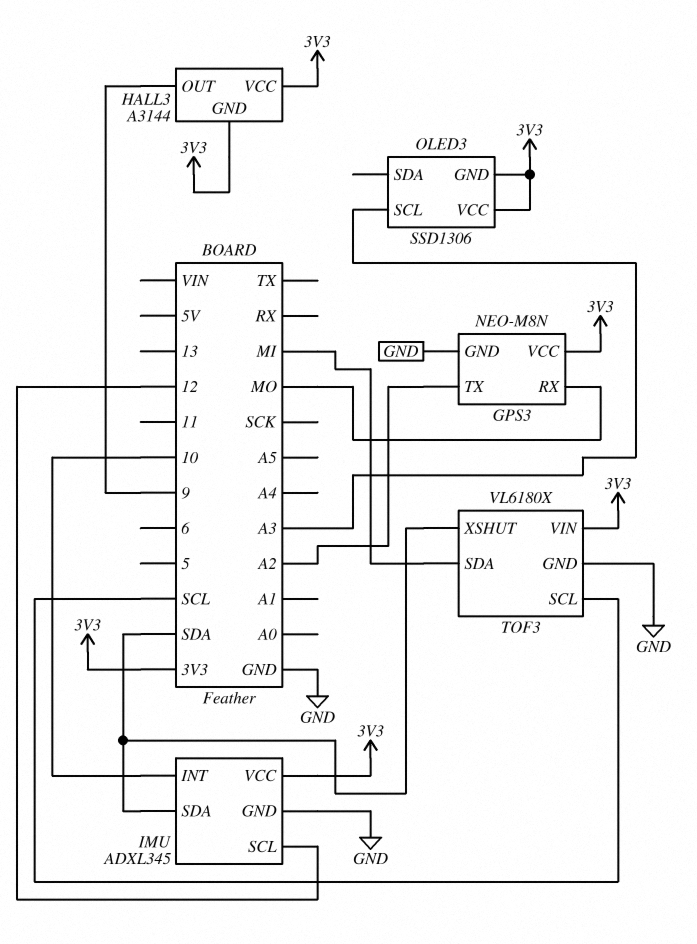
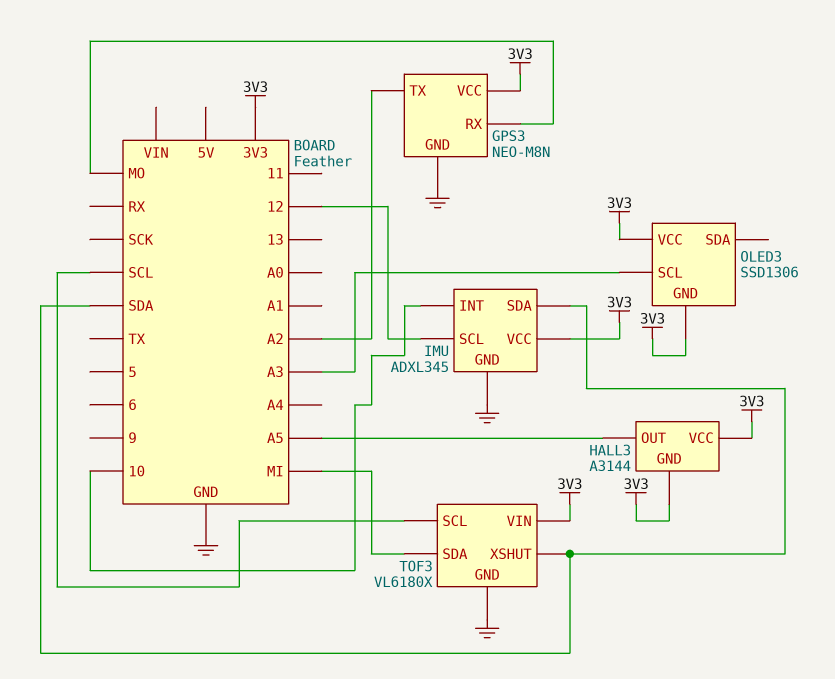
HALL3 pin OUT: 9 -> A5

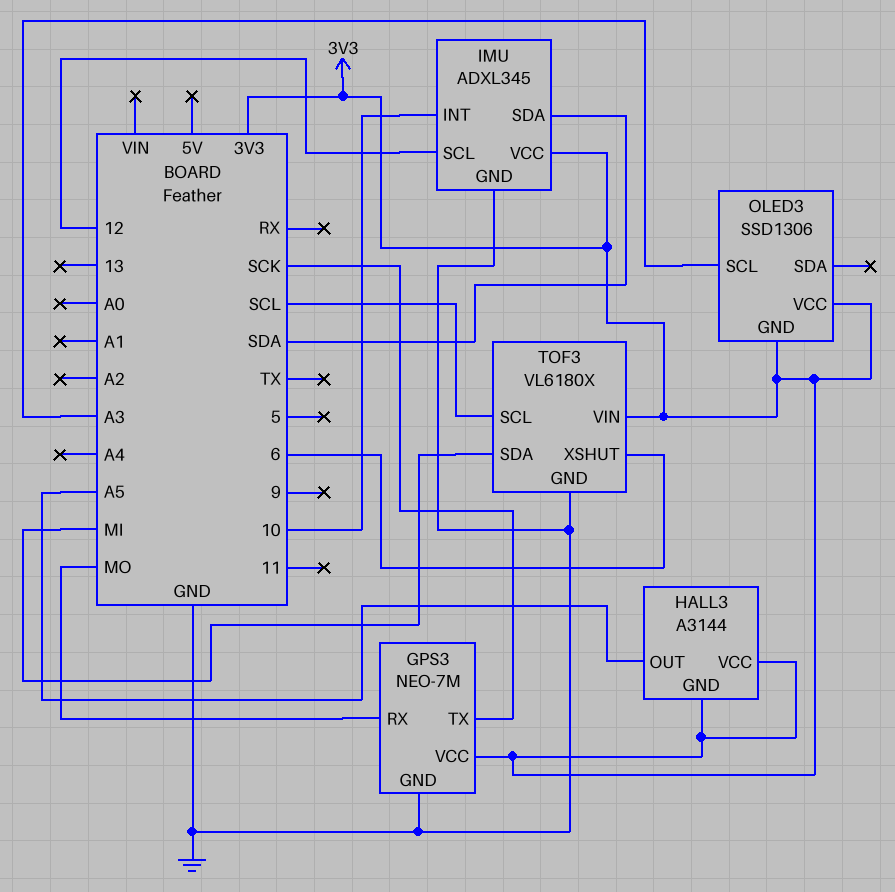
GPS3: NEO-M8N -> NEO-7M
GPS3 pin TX: A2 -> SCK
TOF3 pin XSHUT: SDA -> 6

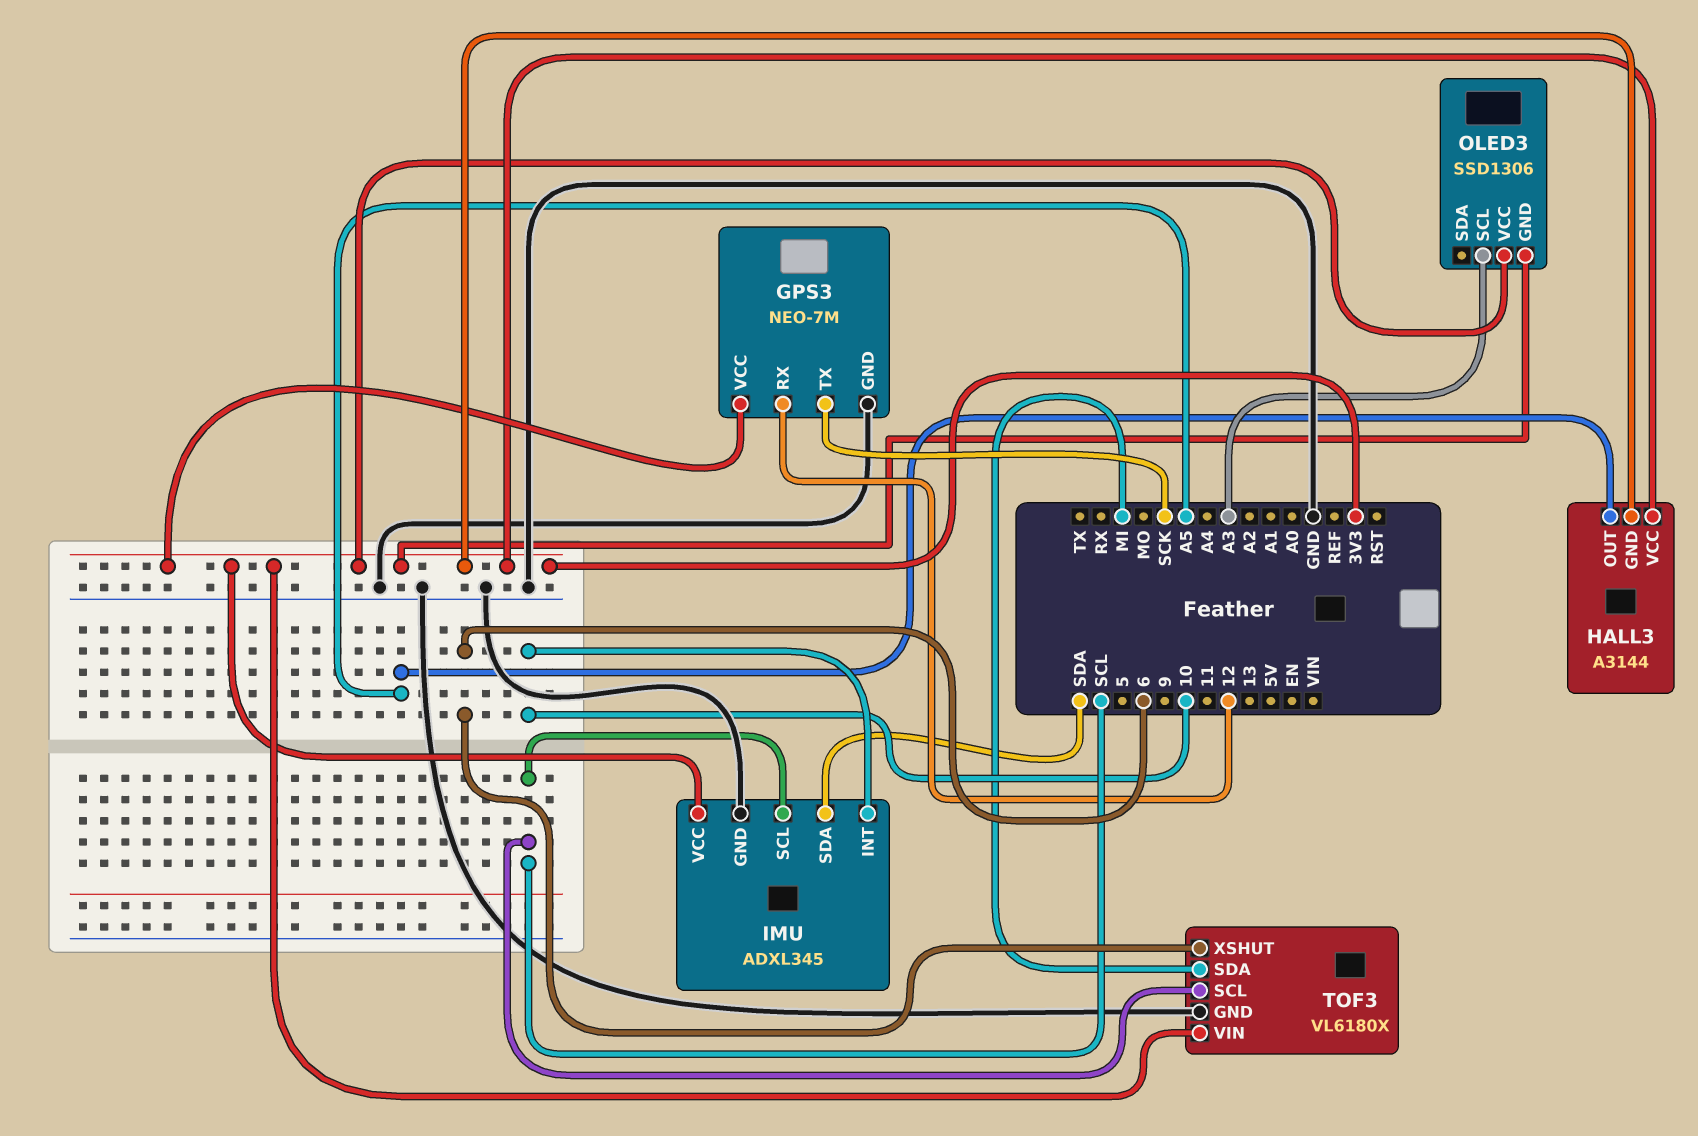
GPS3 pin RX: MO -> 12
IMU pin SCL: 12 -> SCL

